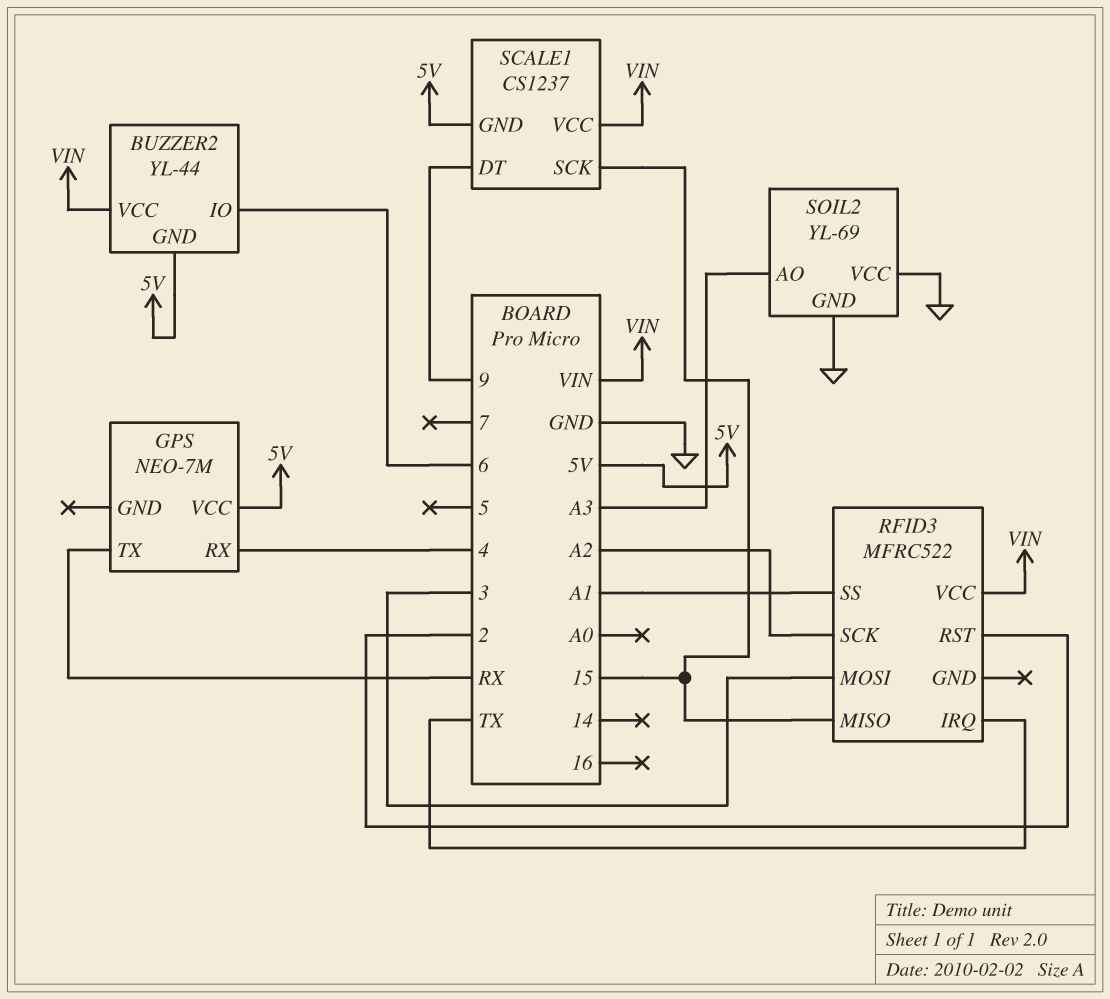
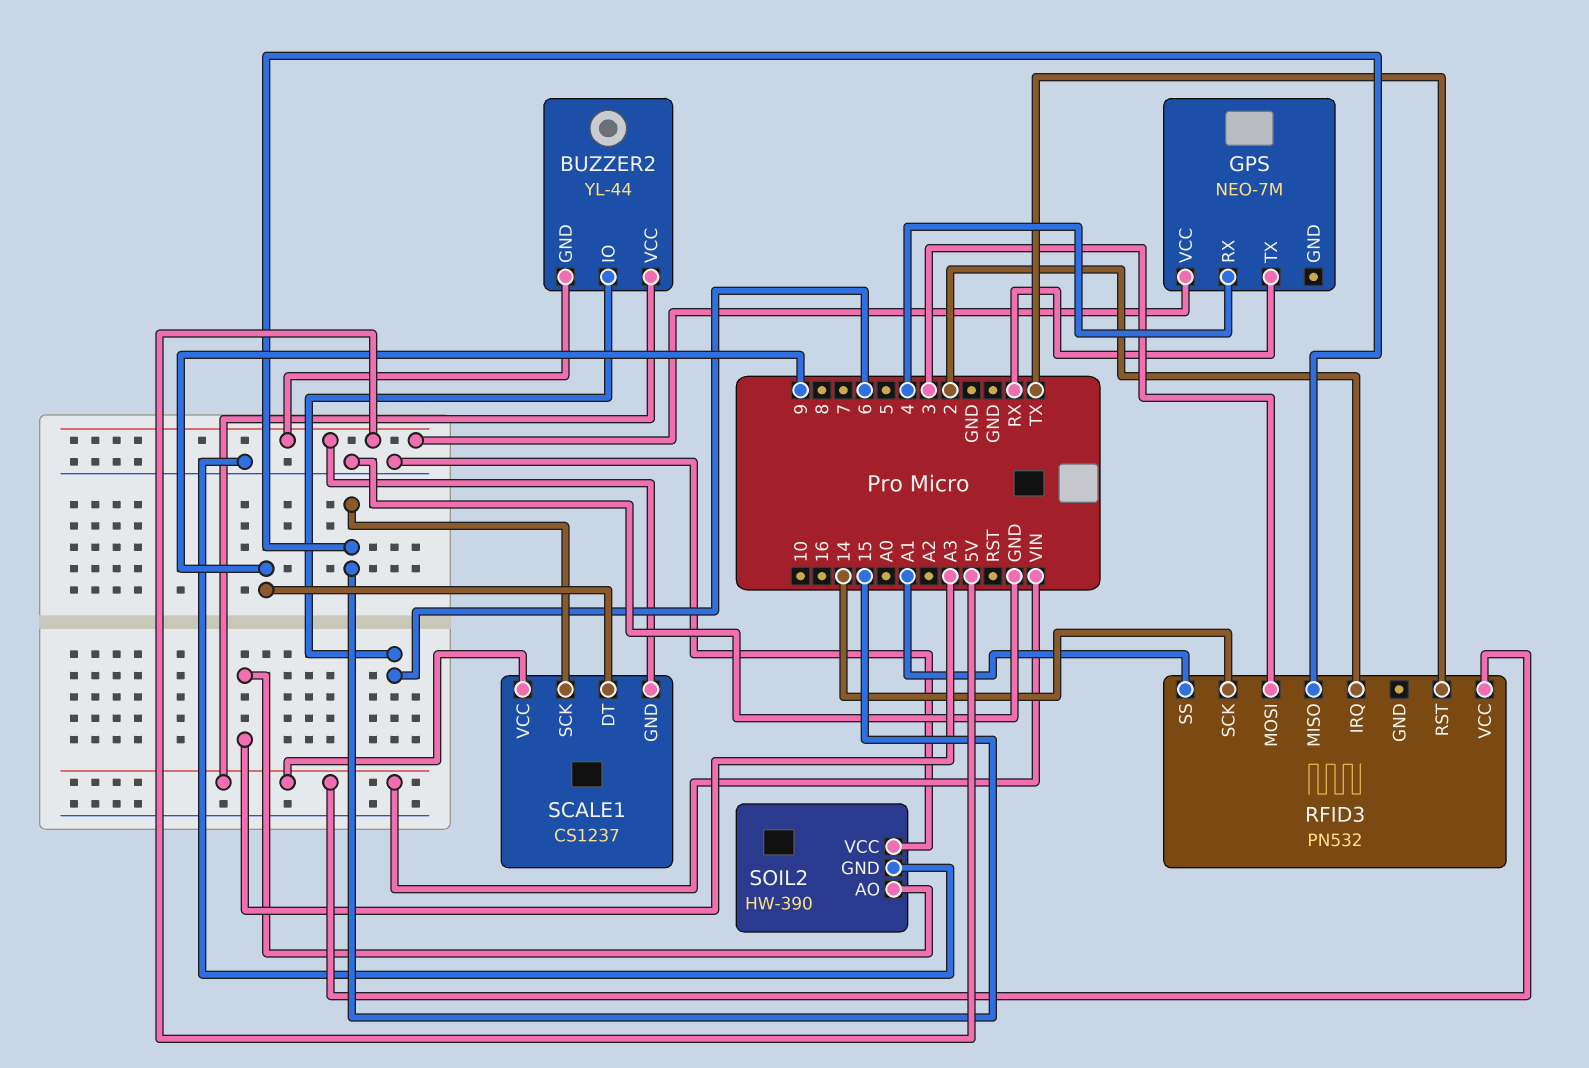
RFID3: MFRC522 -> PN532
RFID3 pin IRQ: TX -> 2
RFID3 pin RST: 2 -> TX
RFID3 pin SCK: A2 -> 14
SOIL2: YL-69 -> HW-390

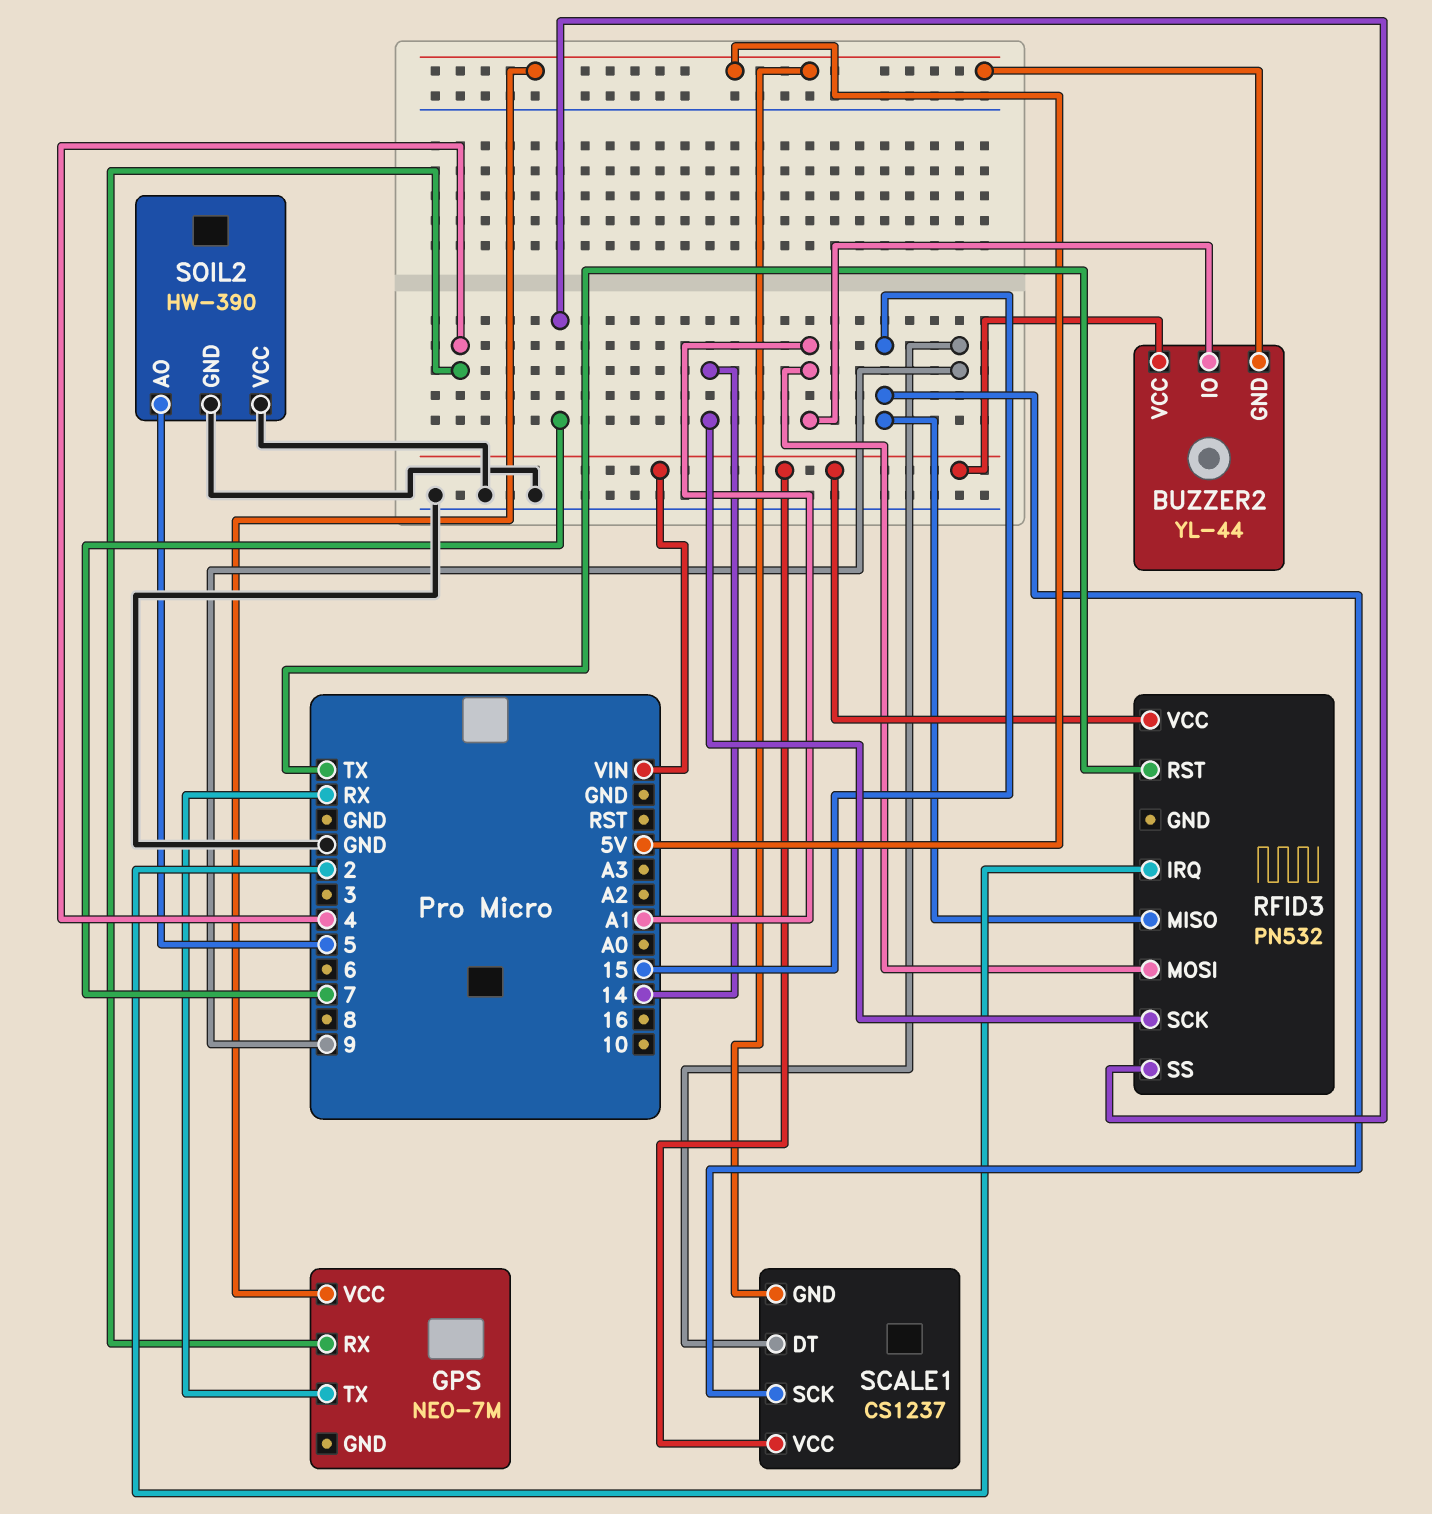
BUZZER2 pin IO: 6 -> A1
RFID3 pin MOSI: 3 -> A1
RFID3 pin SS: A1 -> 7
SOIL2 pin AO: A3 -> 5

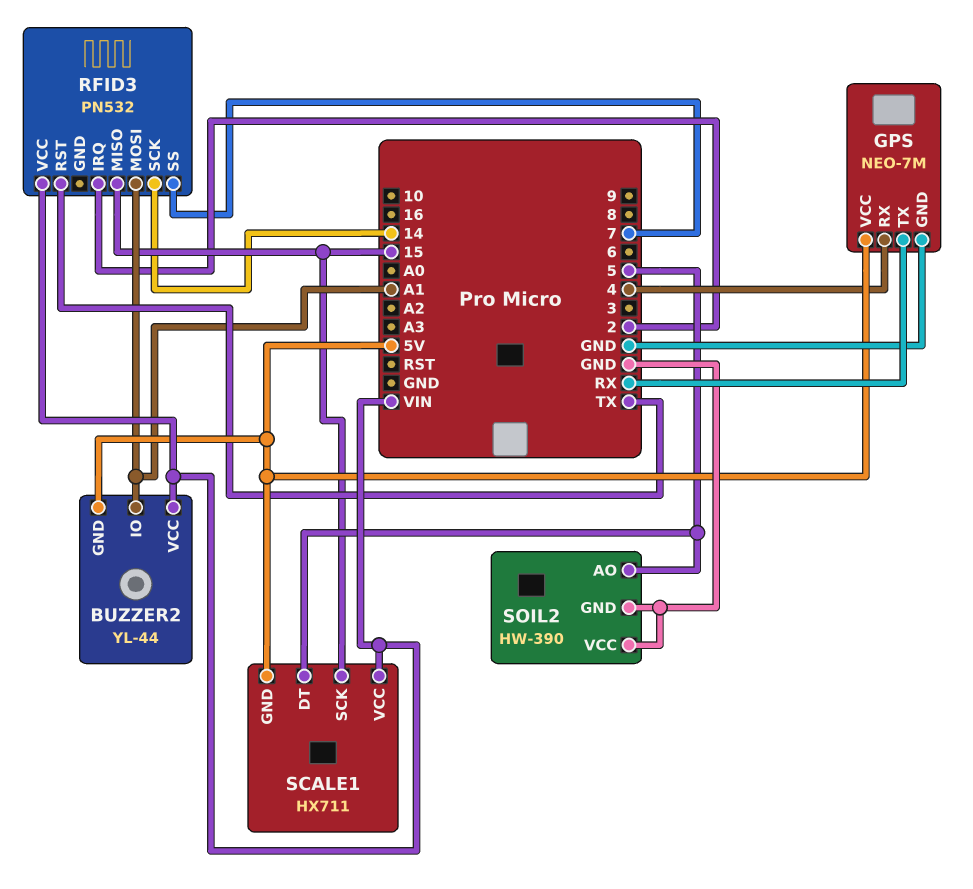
GPS pin GND: none -> GND
SCALE1: CS1237 -> HX711
SCALE1 pin DT: 9 -> 5

